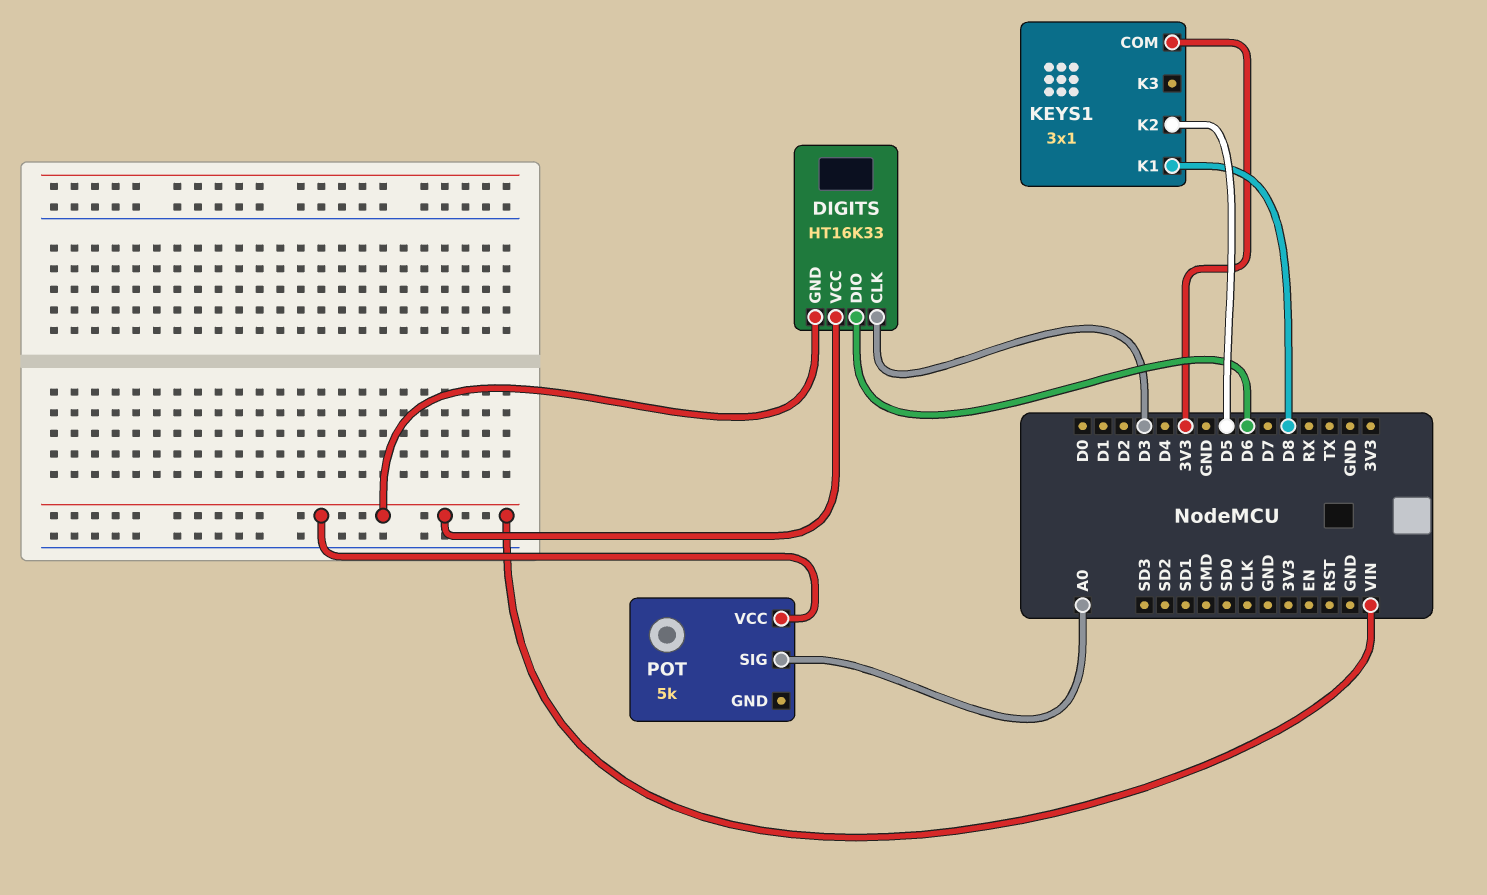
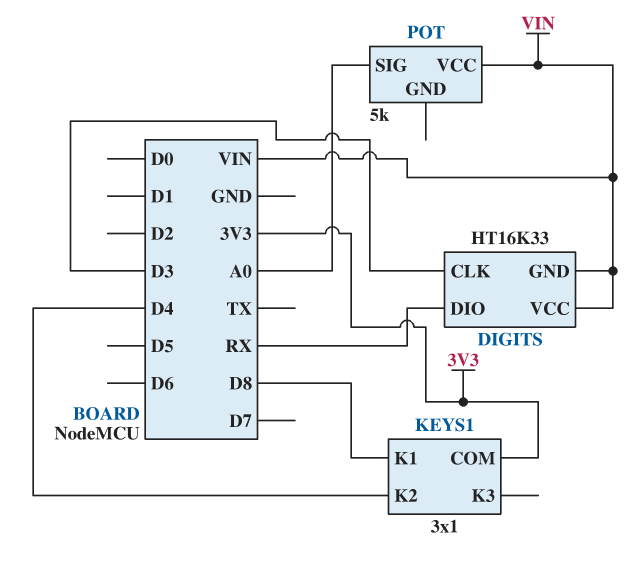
DIGITS pin DIO: D6 -> RX
KEYS1 pin K2: D5 -> D4

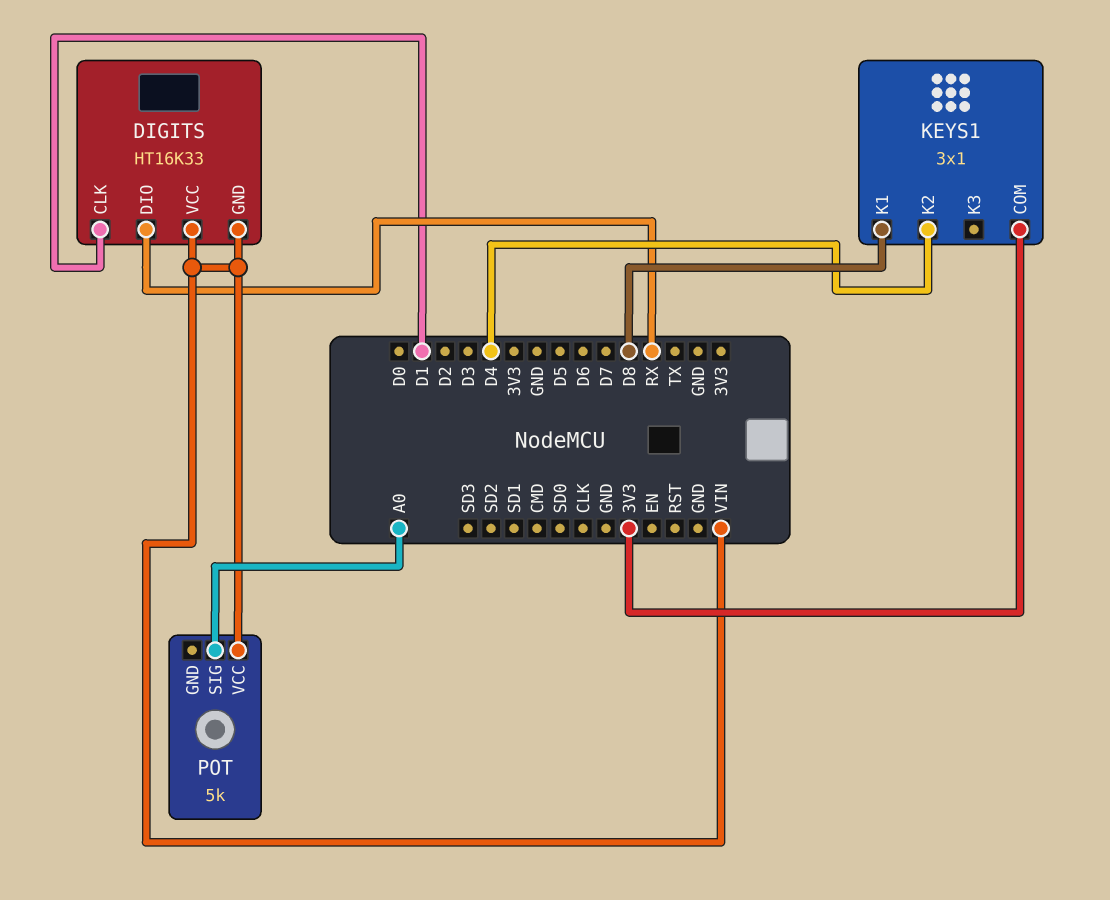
DIGITS pin CLK: D3 -> D1

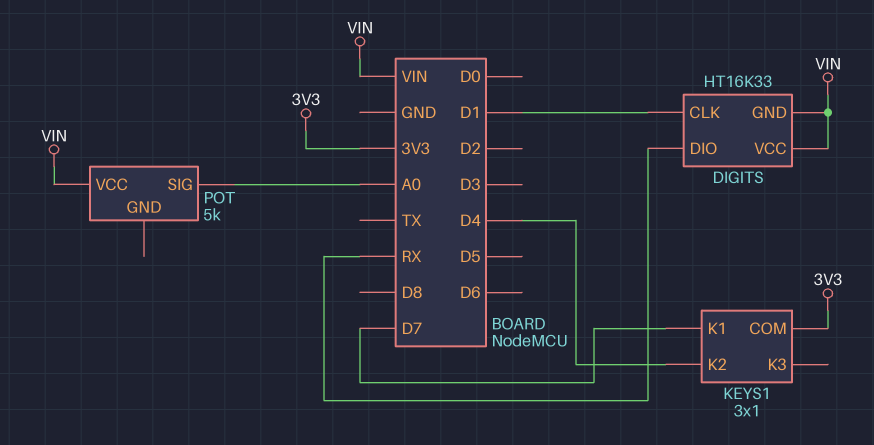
KEYS1 pin K1: D8 -> D7

